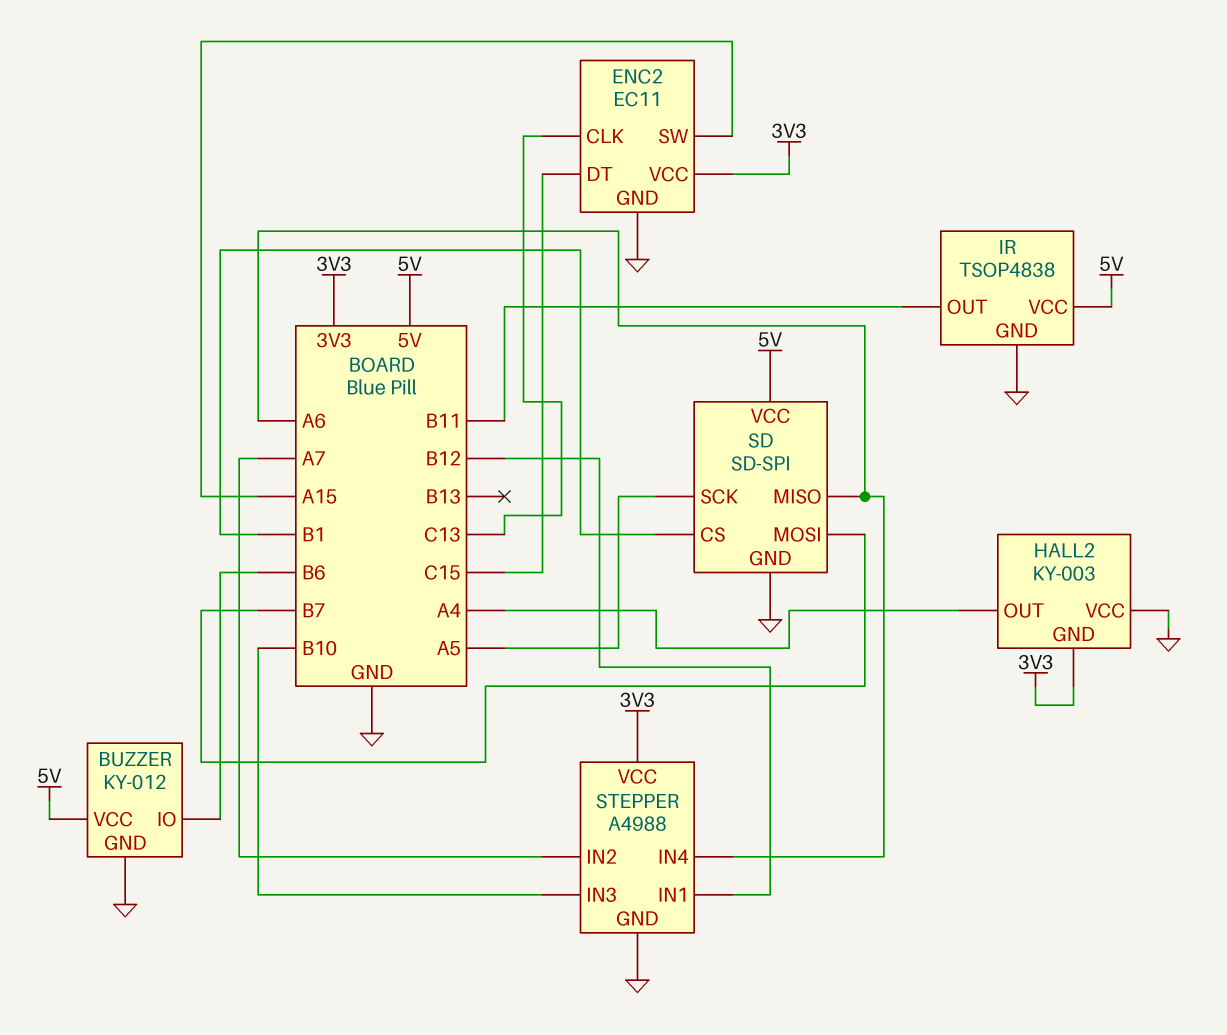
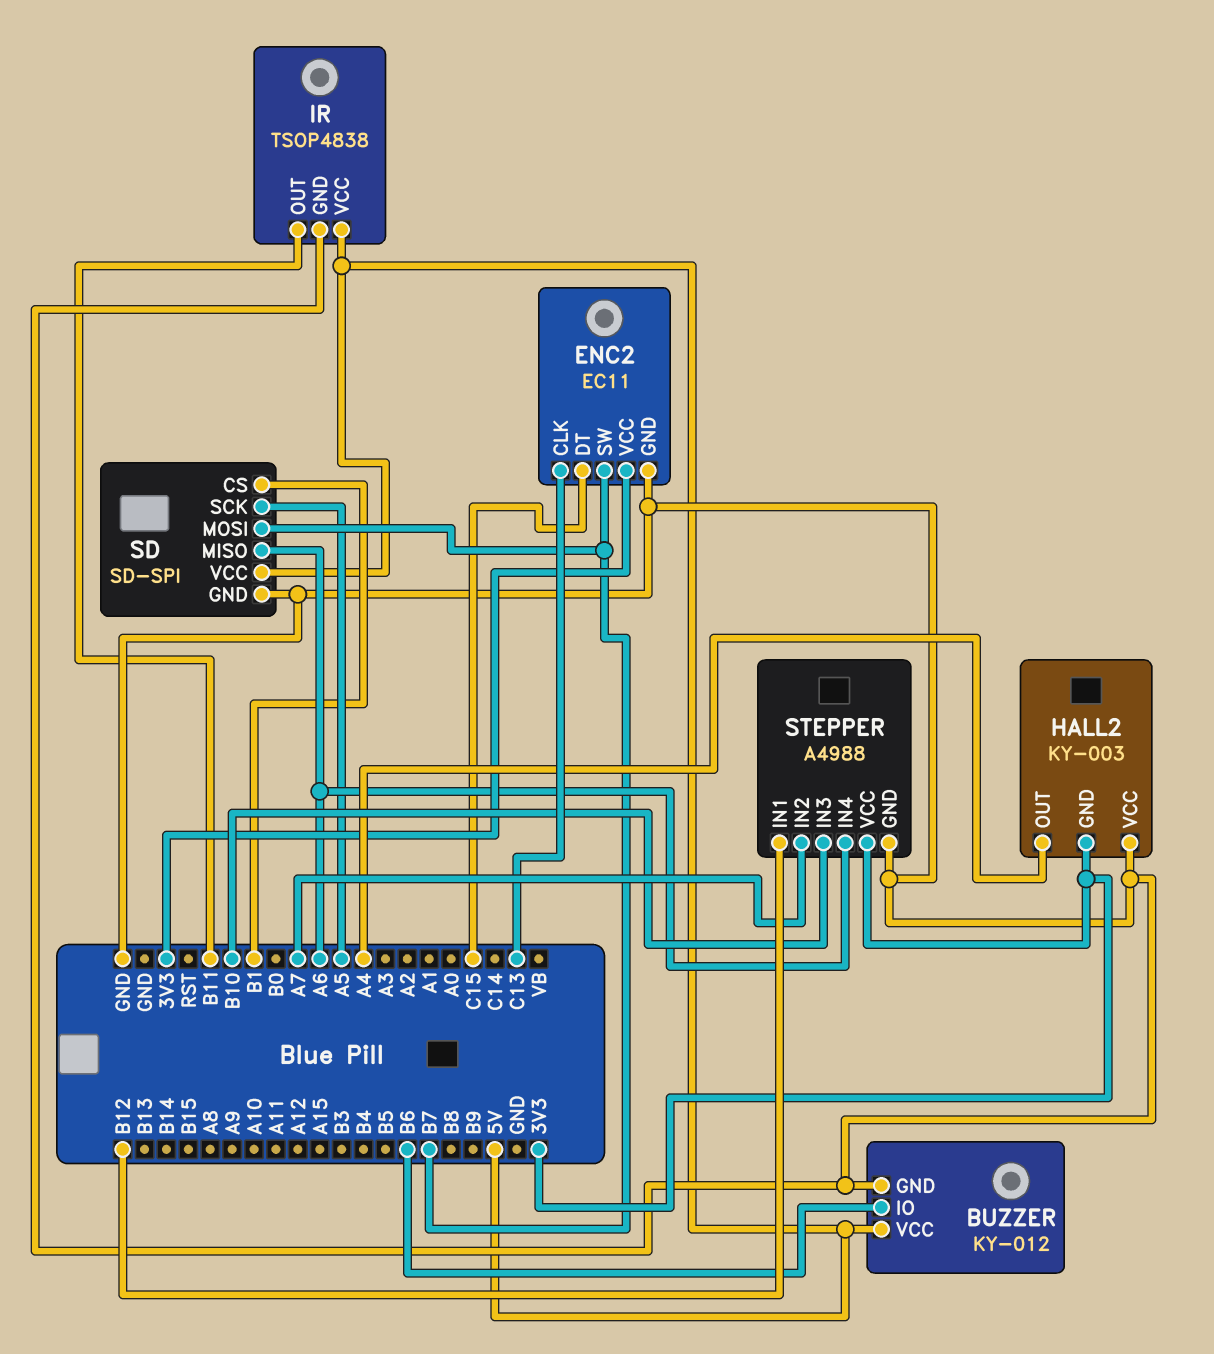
ENC2 pin SW: A15 -> B7

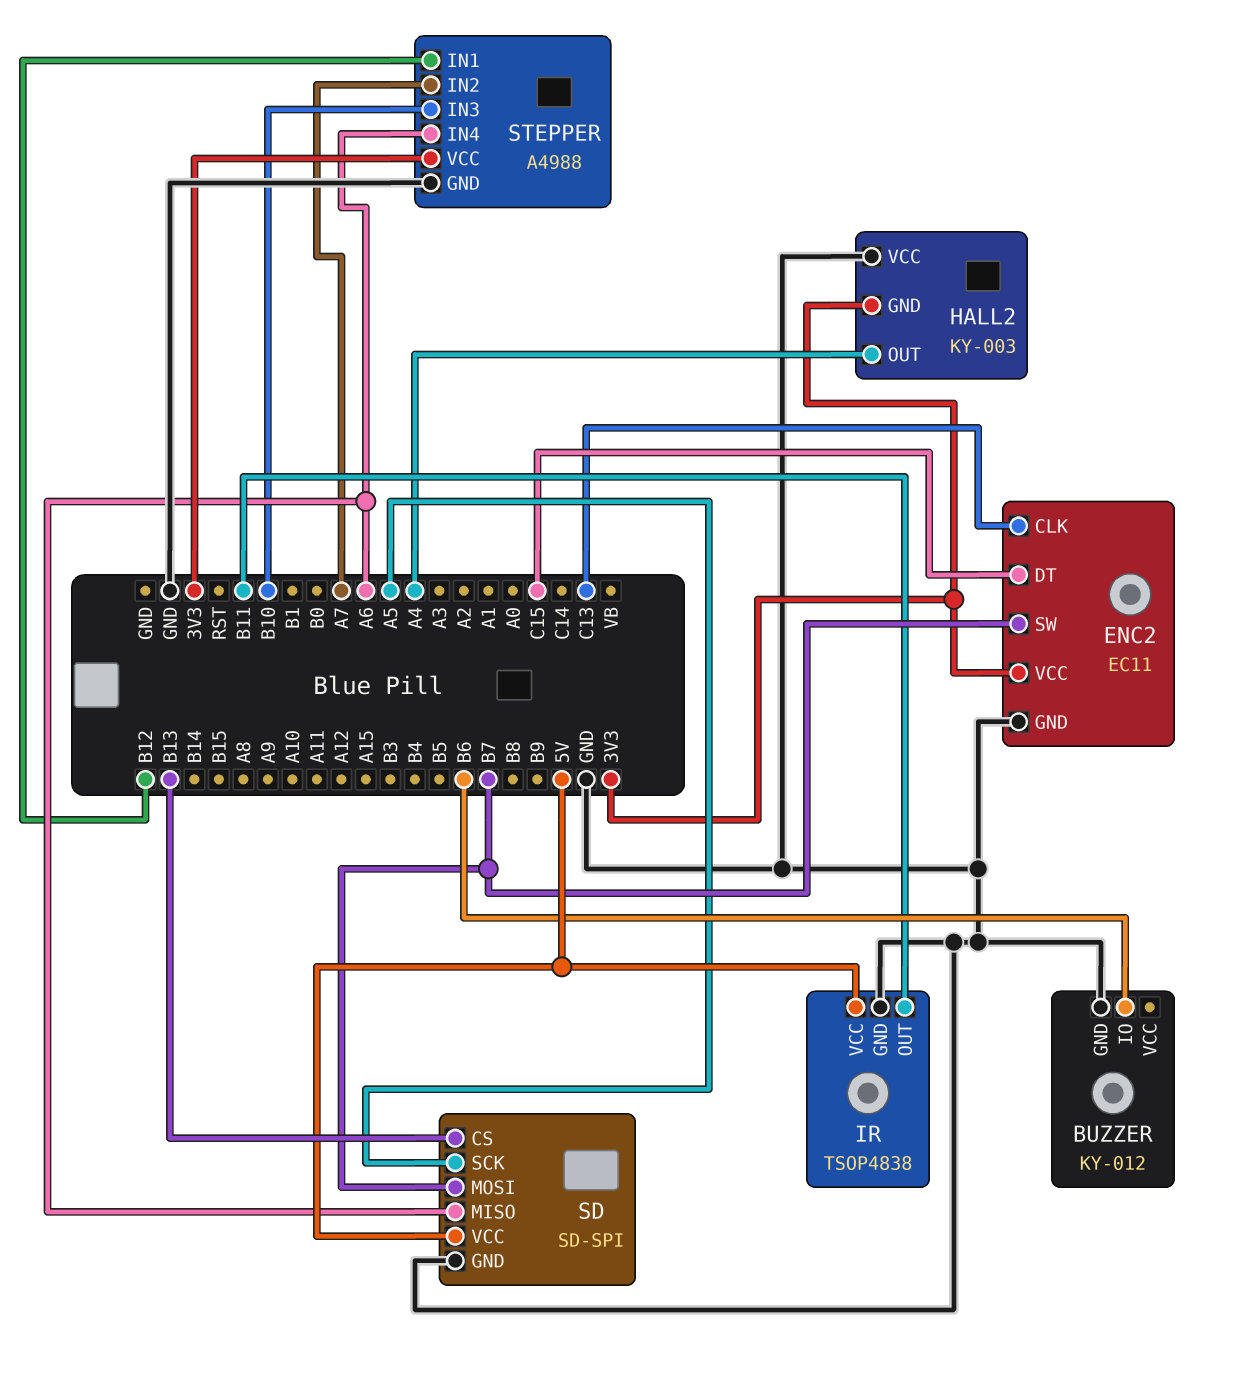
BUZZER pin VCC: 5V -> none
SD pin CS: B1 -> B13

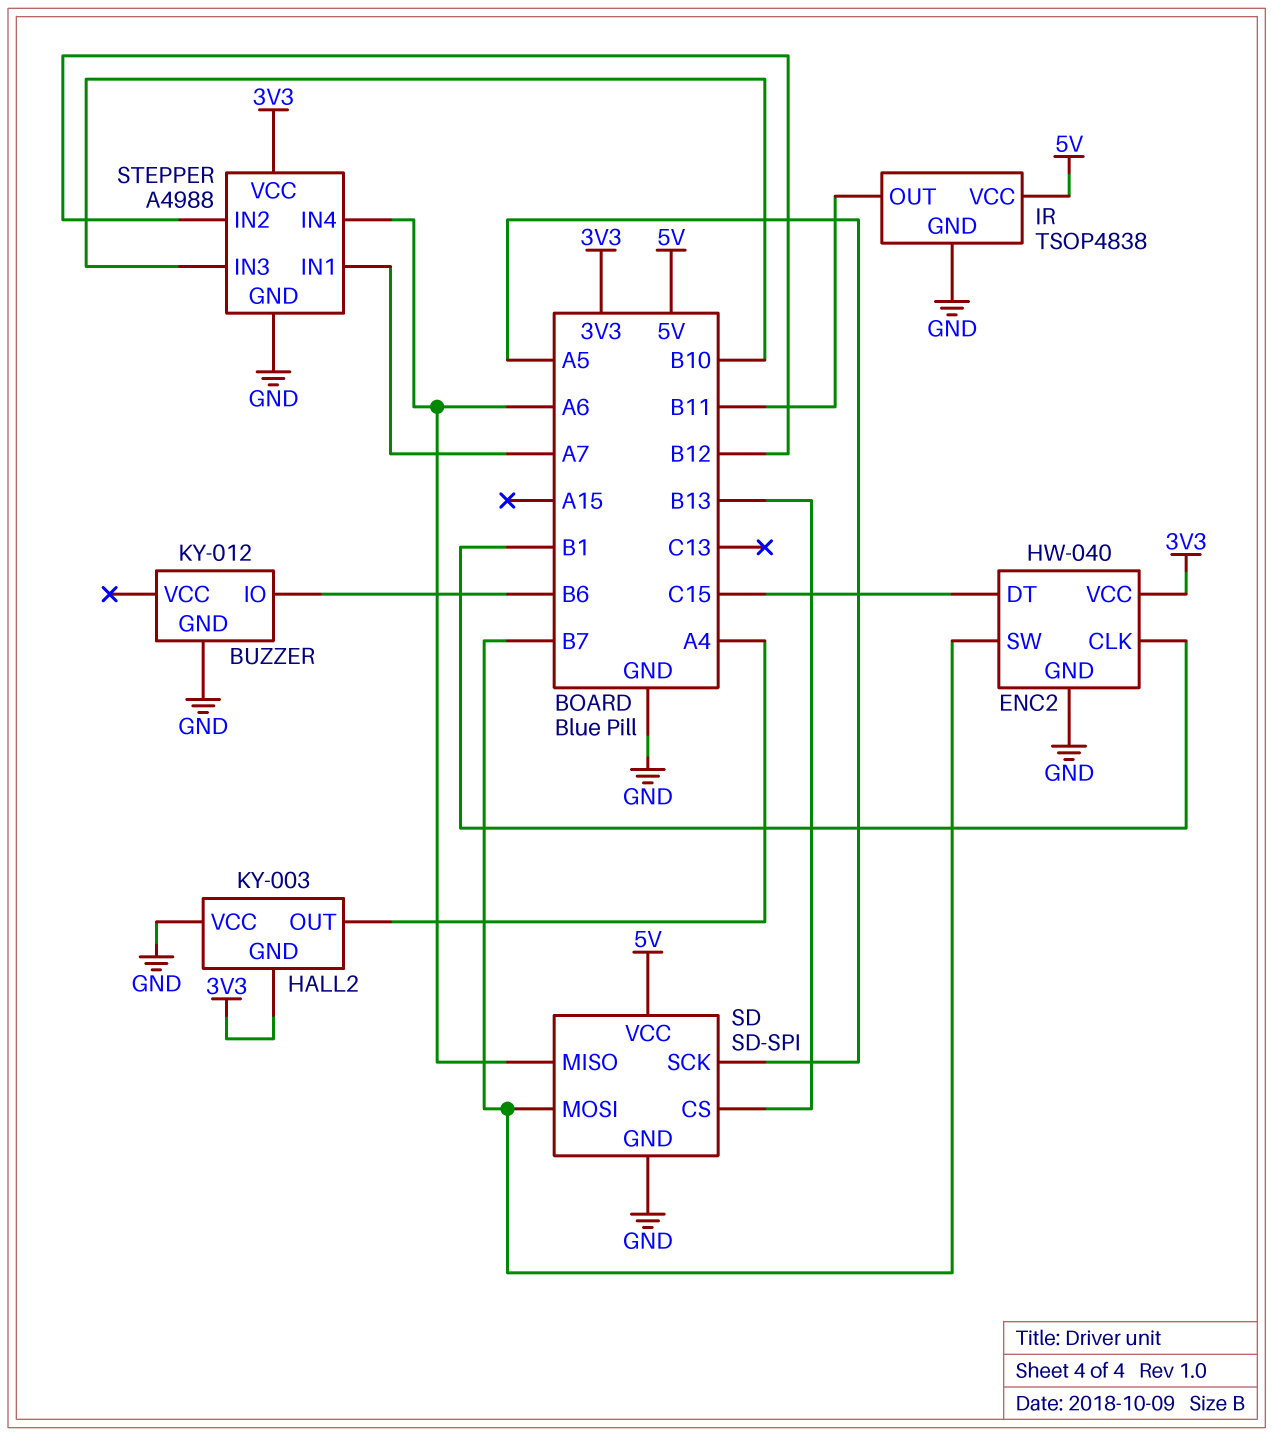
ENC2: EC11 -> HW-040
ENC2 pin CLK: C13 -> B1
STEPPER pin IN1: B12 -> A7
STEPPER pin IN2: A7 -> B12

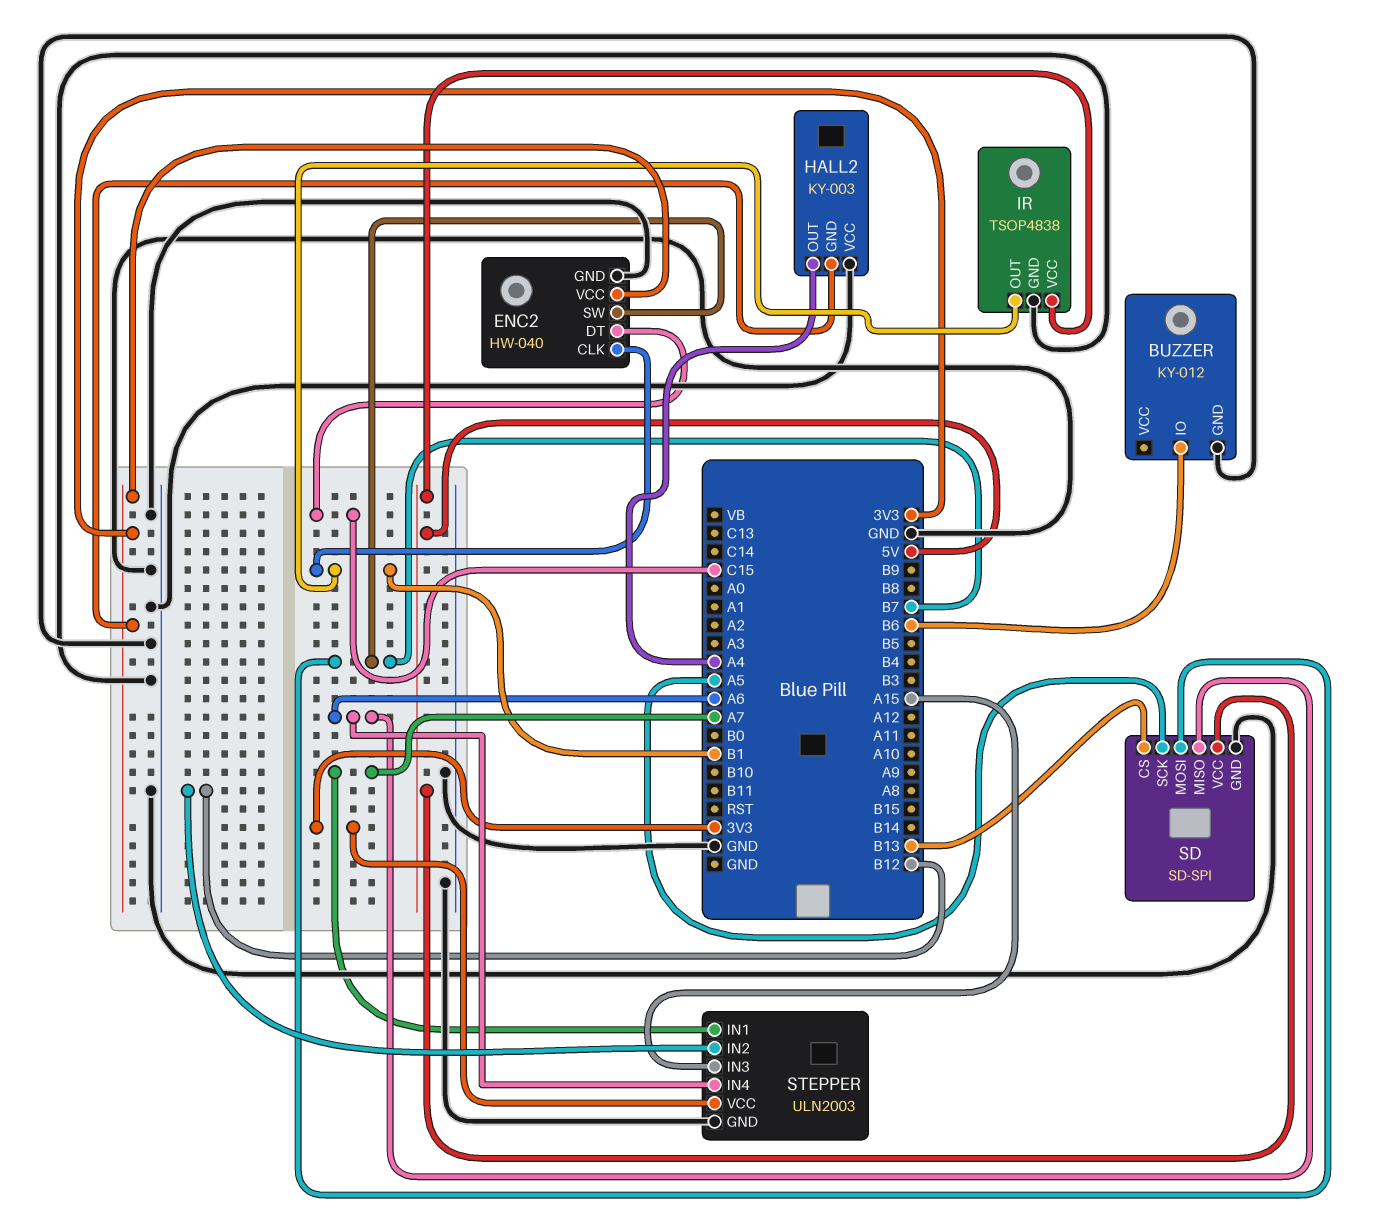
IR pin OUT: B11 -> B1
STEPPER: A4988 -> ULN2003
STEPPER pin IN3: B10 -> A15

